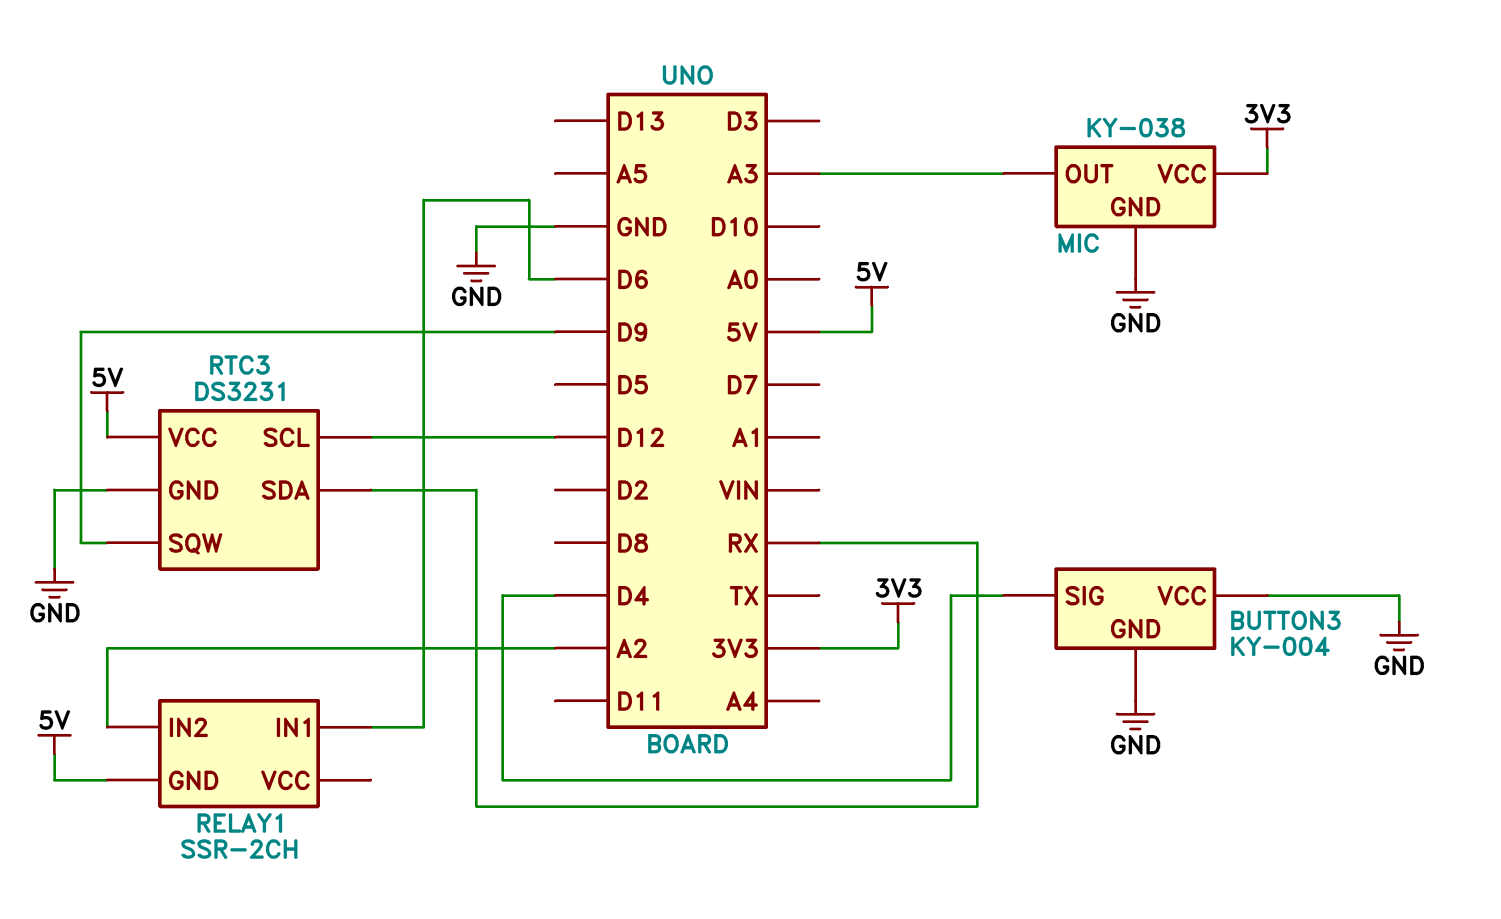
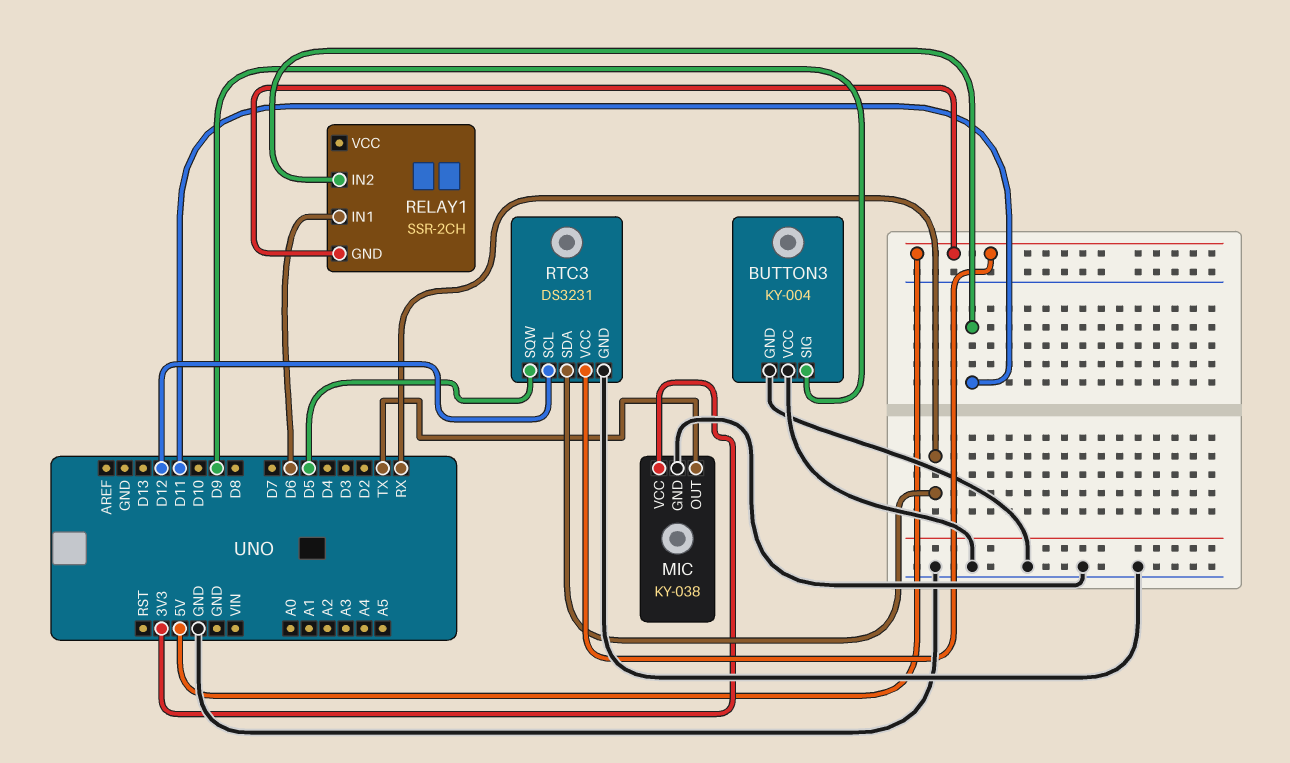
BUTTON3 pin SIG: D4 -> D9
MIC pin OUT: A3 -> TX
RELAY1 pin IN2: A2 -> D11
RTC3 pin SQW: D9 -> D5

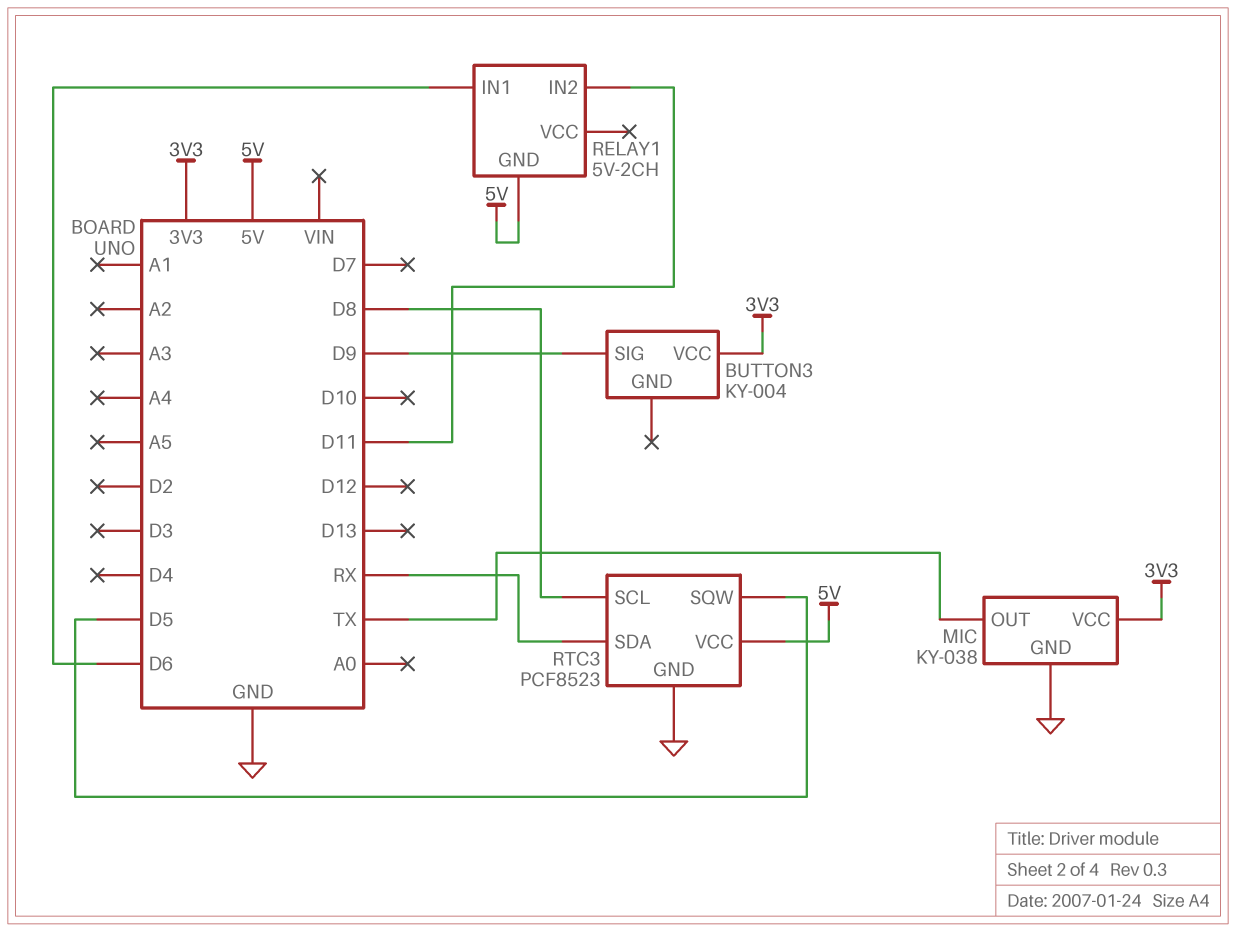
BUTTON3 pin GND: GND -> none
BUTTON3 pin VCC: GND -> 3V3
RELAY1: SSR-2CH -> 5V-2CH
RTC3: DS3231 -> PCF8523
RTC3 pin SCL: D12 -> D8

